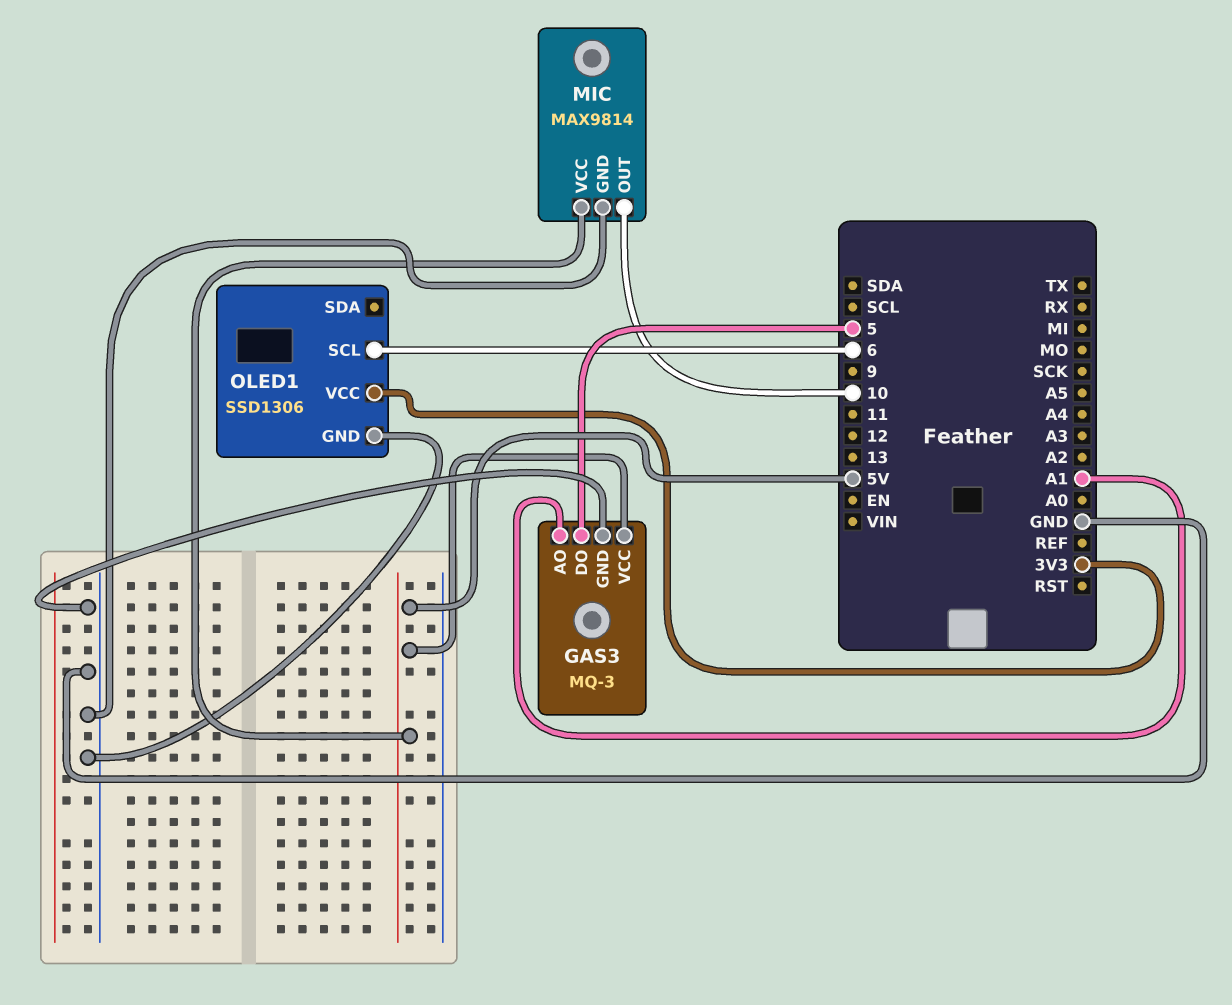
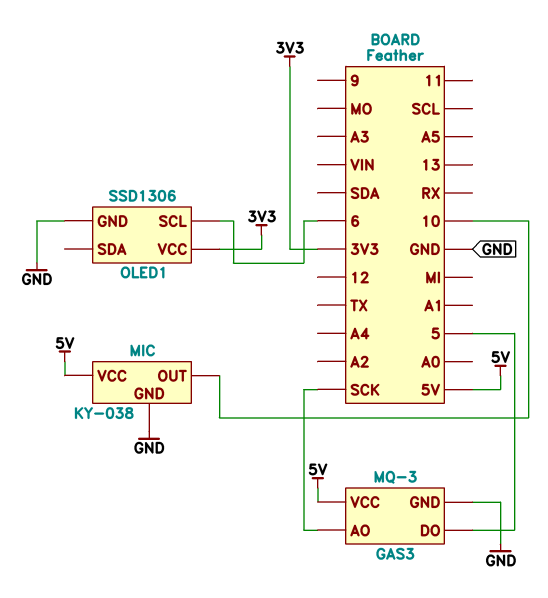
GAS3 pin AO: A1 -> SCK
MIC: MAX9814 -> KY-038

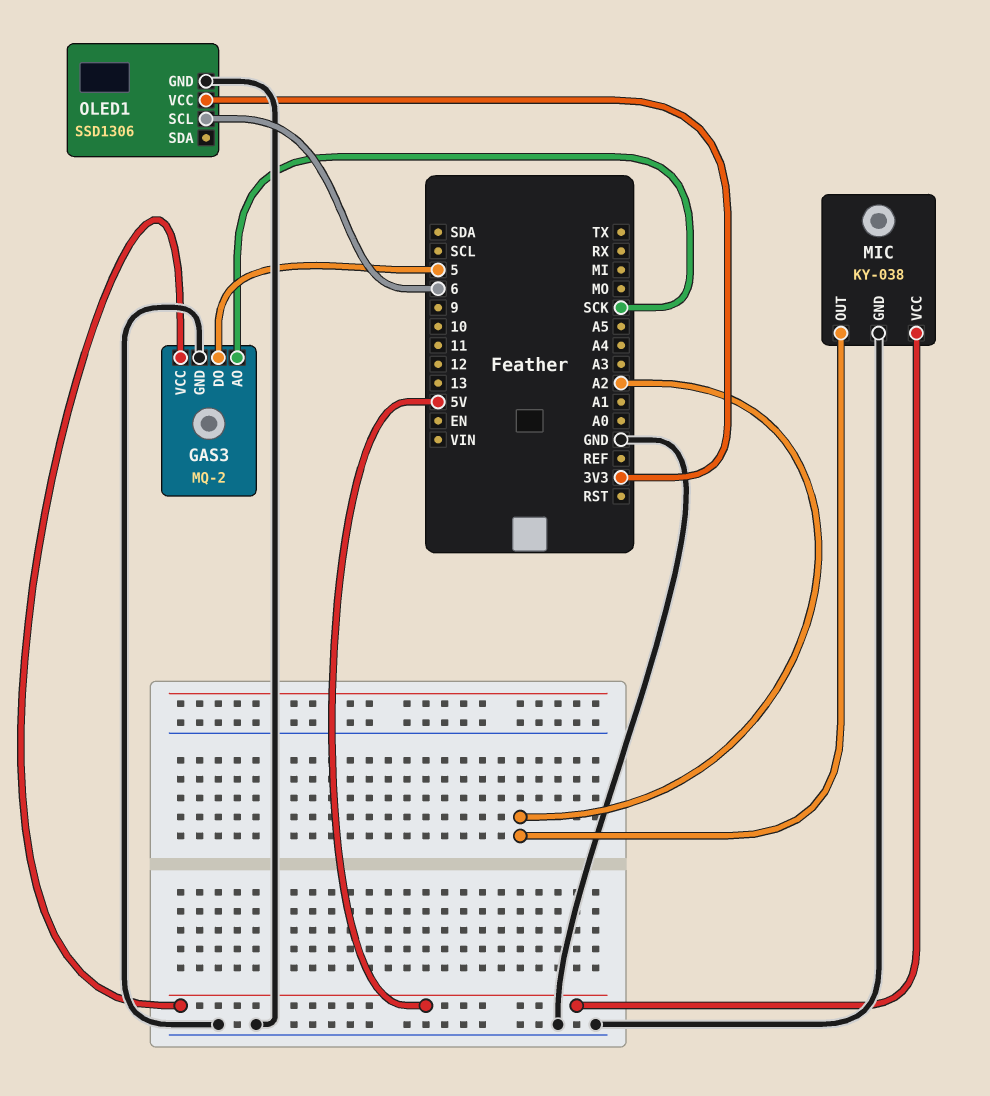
GAS3: MQ-3 -> MQ-2
MIC pin OUT: 10 -> A2

